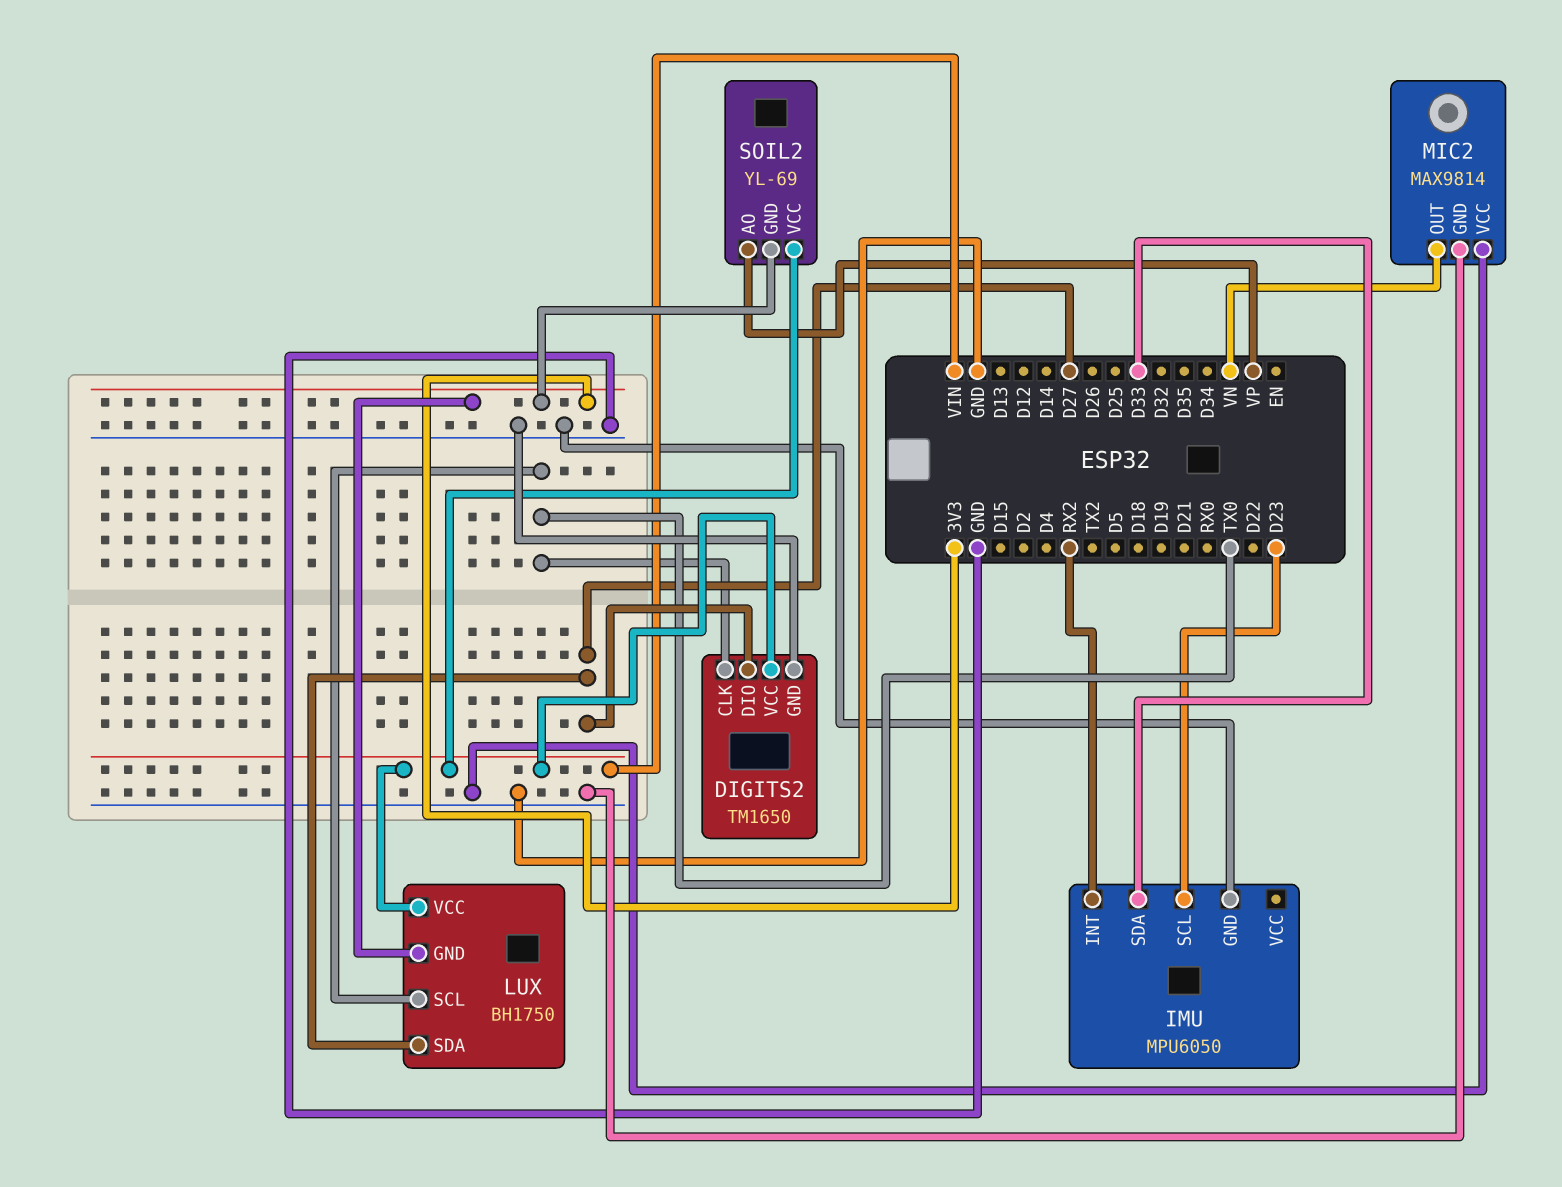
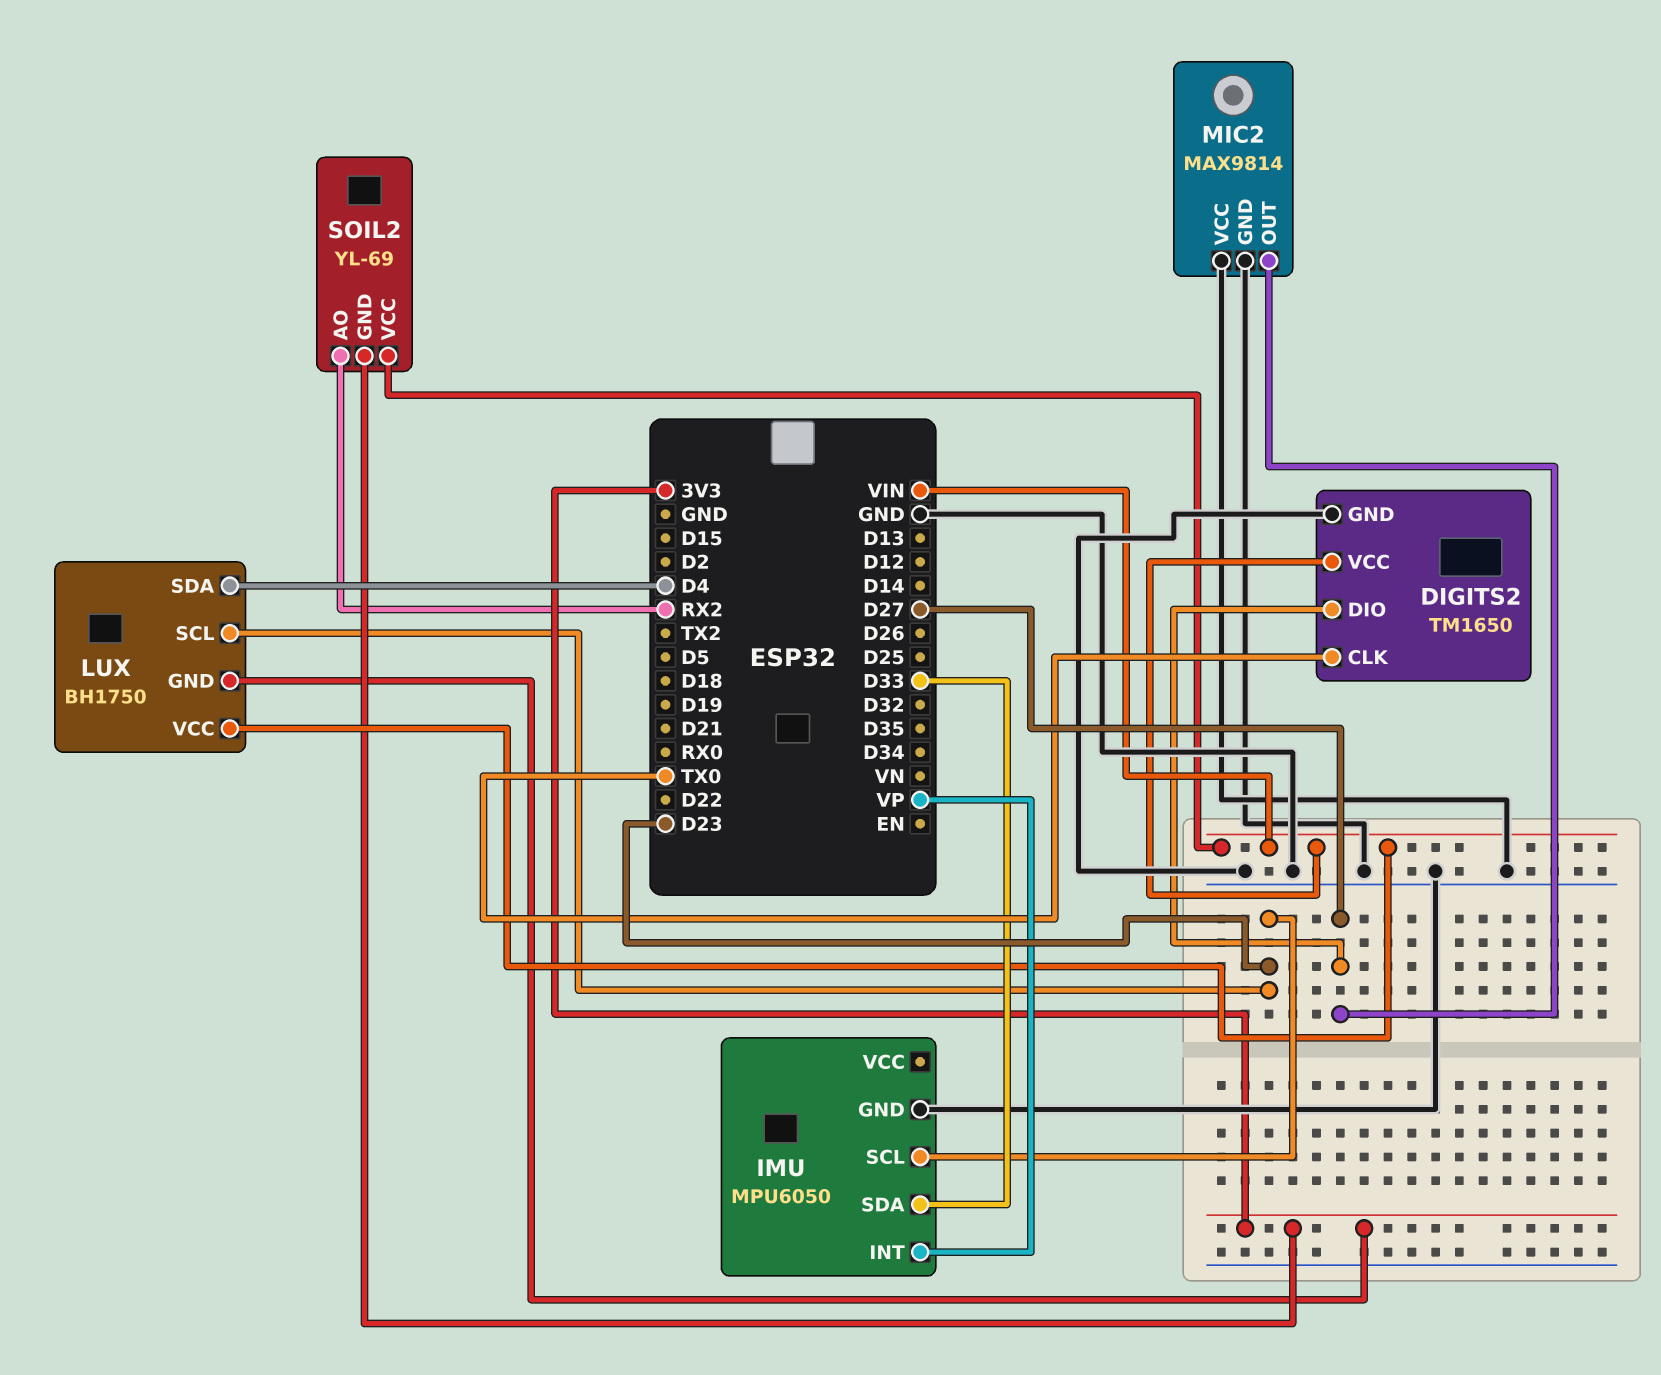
IMU pin INT: RX2 -> VP
LUX pin SCL: TX0 -> D23
LUX pin SDA: D27 -> D4
MIC2 pin OUT: VN -> D27
SOIL2 pin AO: VP -> RX2

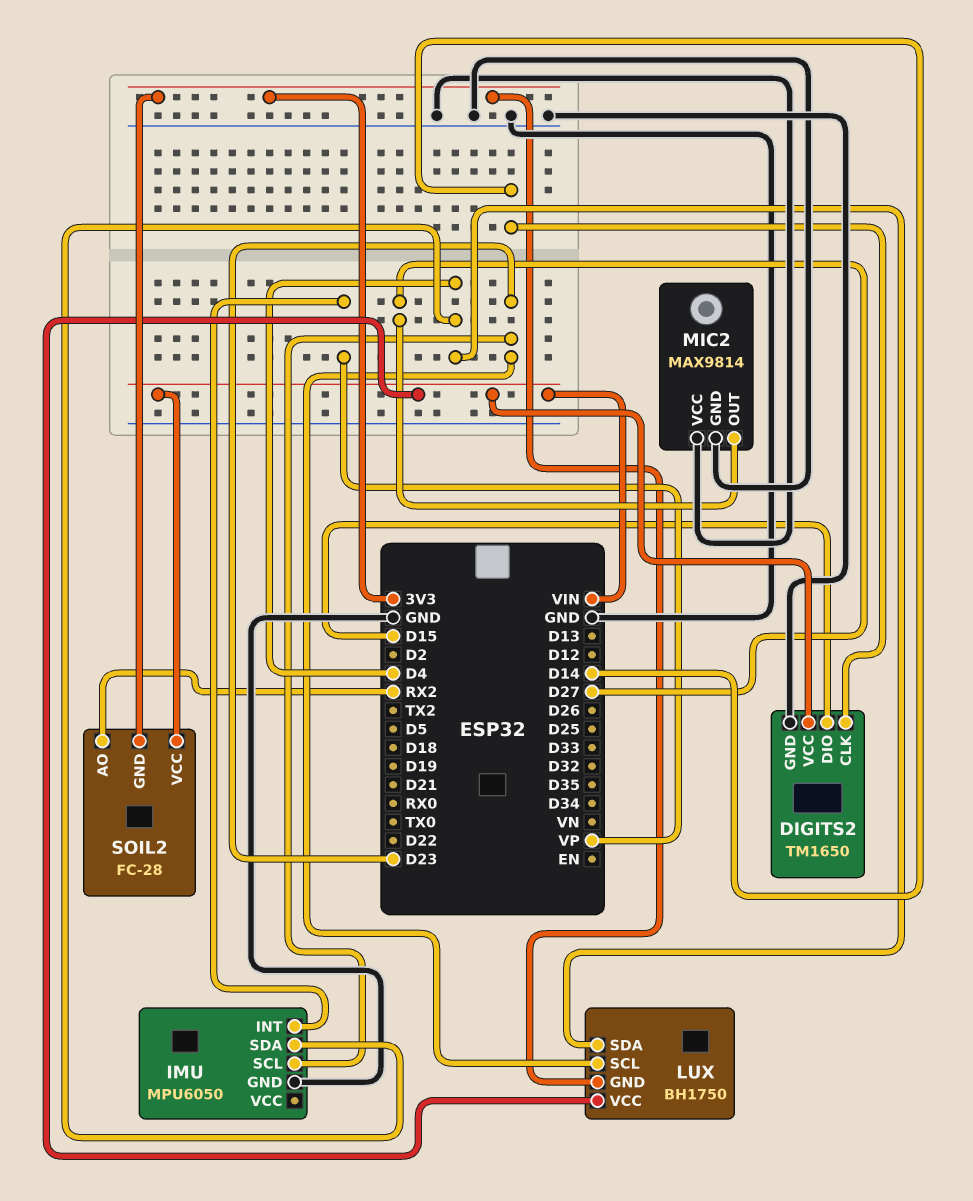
DIGITS2 pin CLK: TX0 -> D14
DIGITS2 pin DIO: D27 -> D15
IMU pin SDA: D33 -> D4
SOIL2: YL-69 -> FC-28

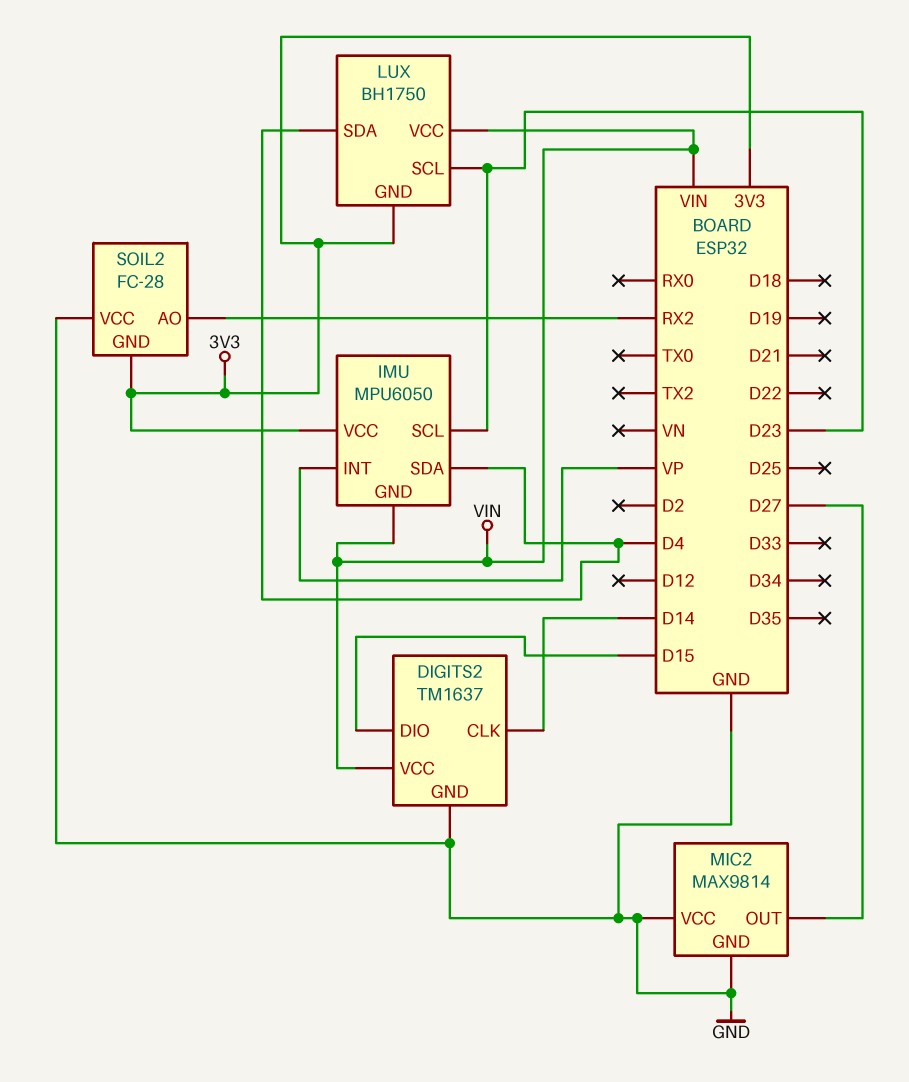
DIGITS2: TM1650 -> TM1637
IMU pin GND: GND -> VIN
IMU pin VCC: none -> 3V3
SOIL2 pin VCC: VIN -> GND

